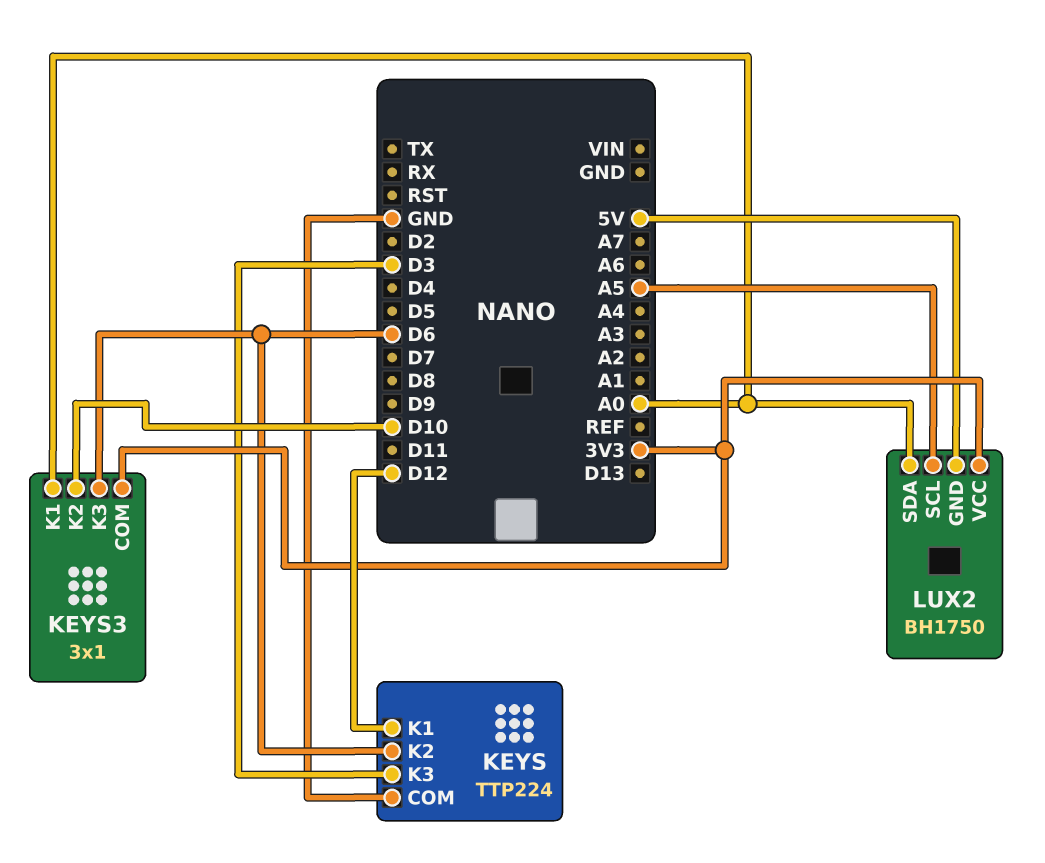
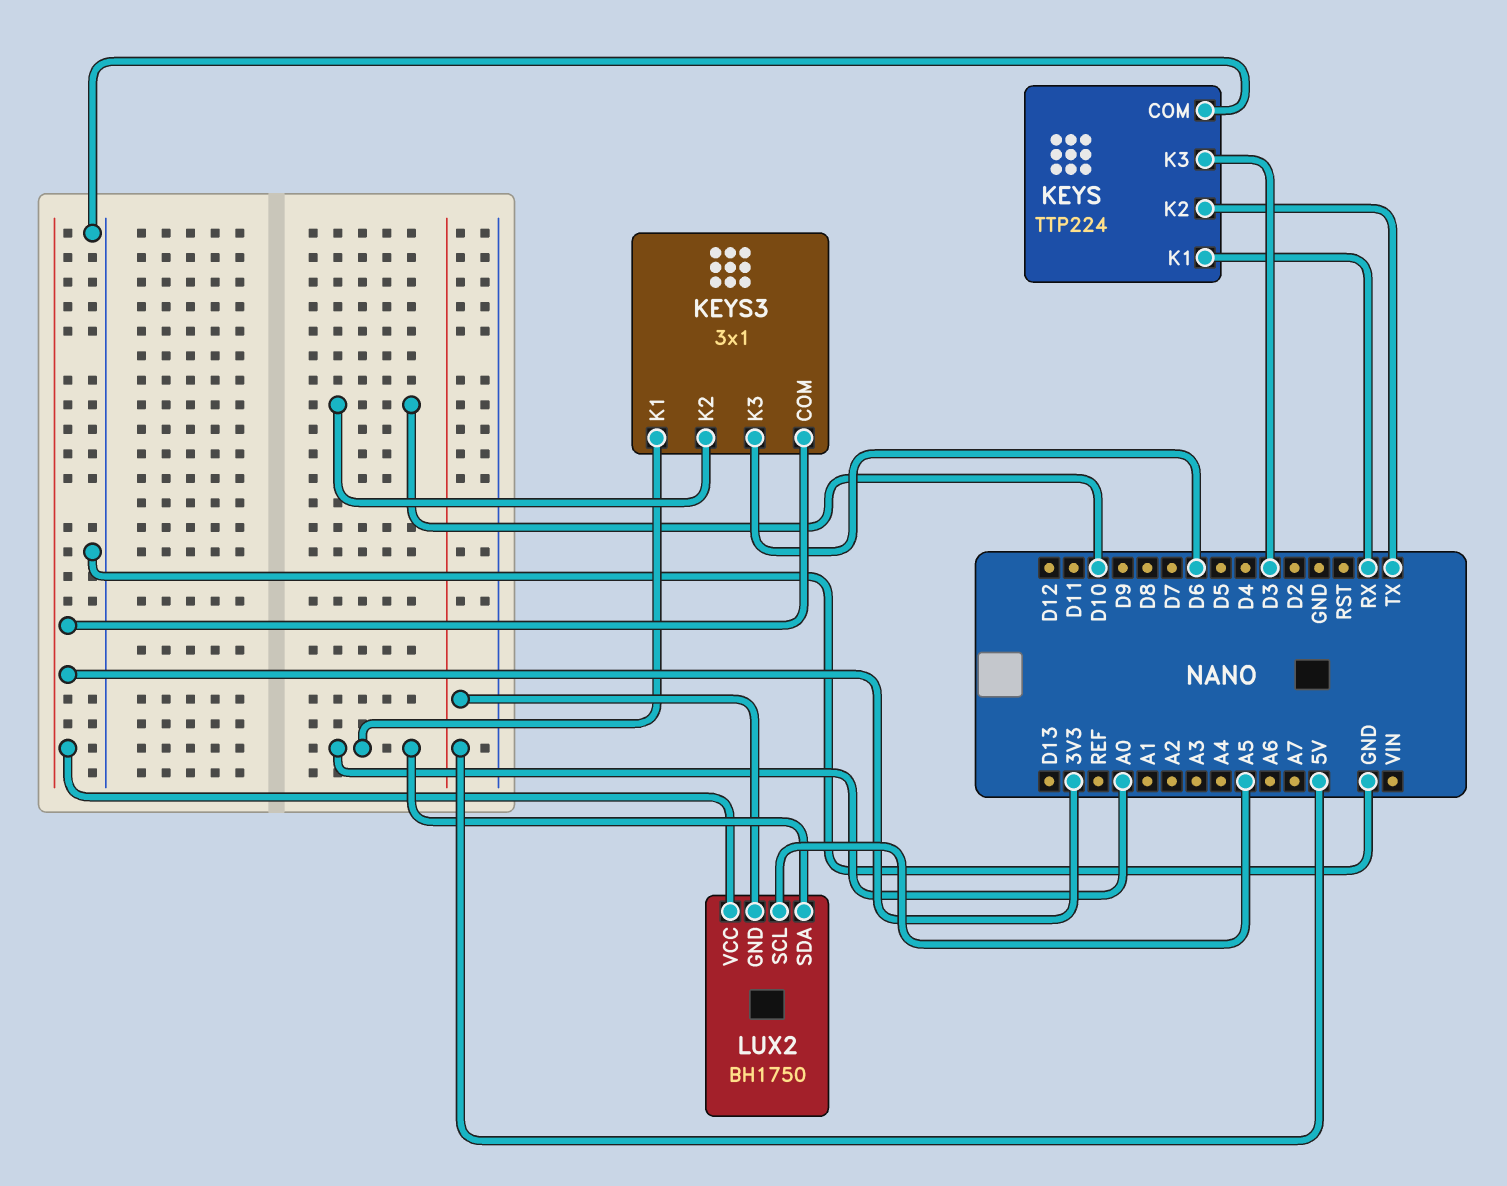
KEYS pin K1: D12 -> RX
KEYS pin K2: D6 -> TX

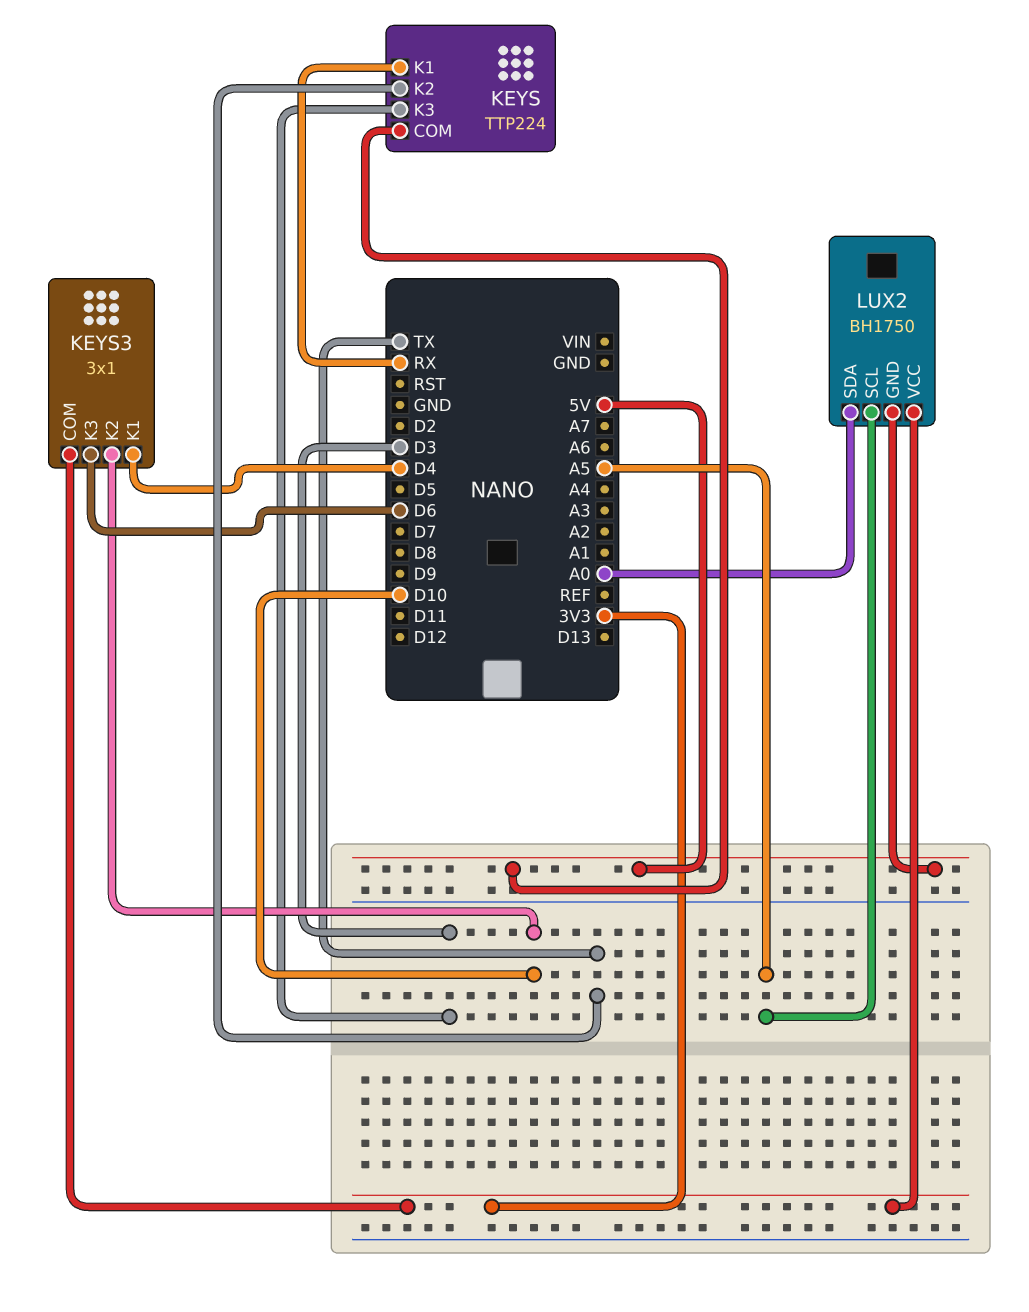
KEYS pin COM: GND -> 5V
KEYS3 pin K1: A0 -> D4

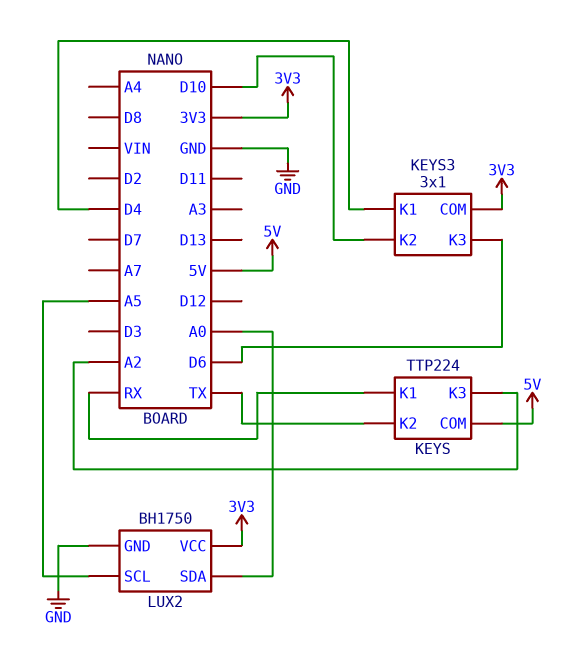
KEYS pin K3: D3 -> A2
LUX2 pin GND: 5V -> GND

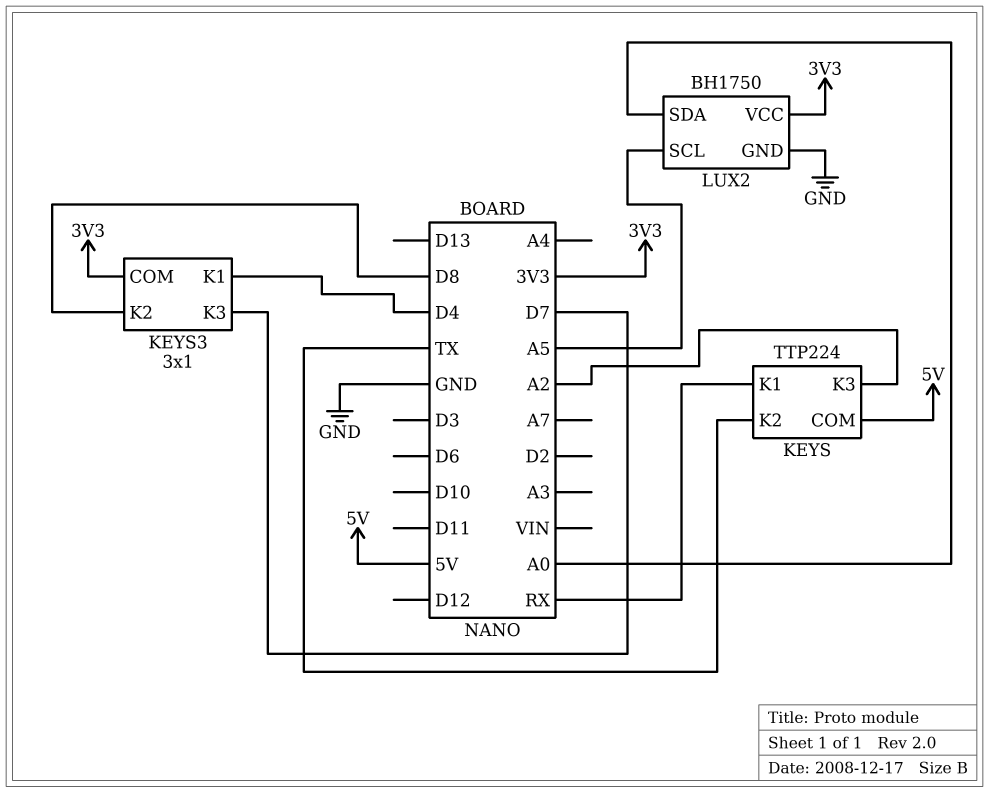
KEYS3 pin K2: D10 -> D8
KEYS3 pin K3: D6 -> D7

